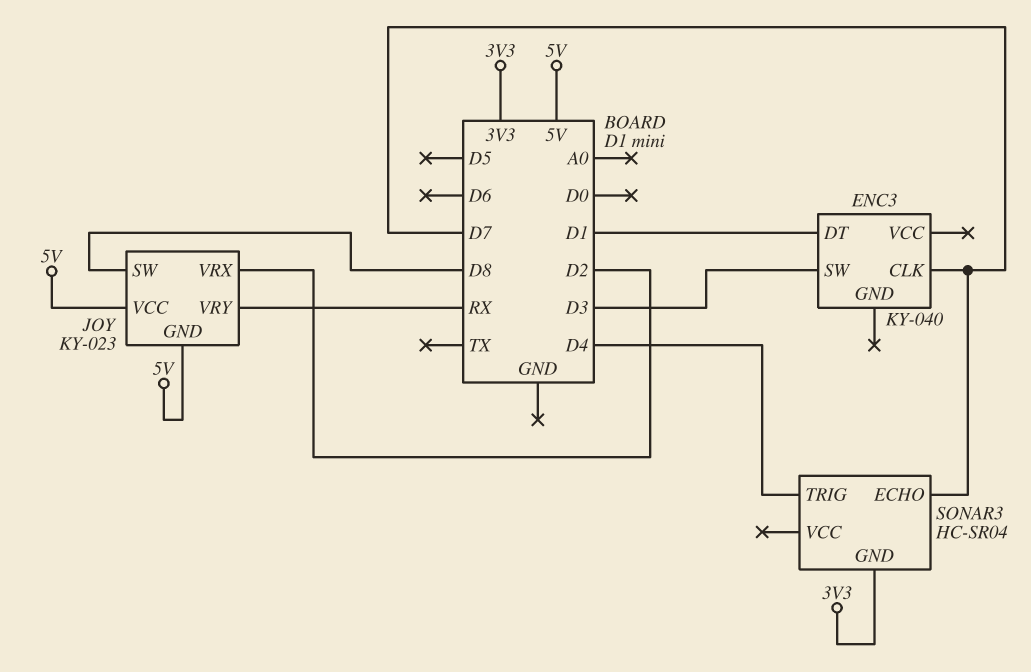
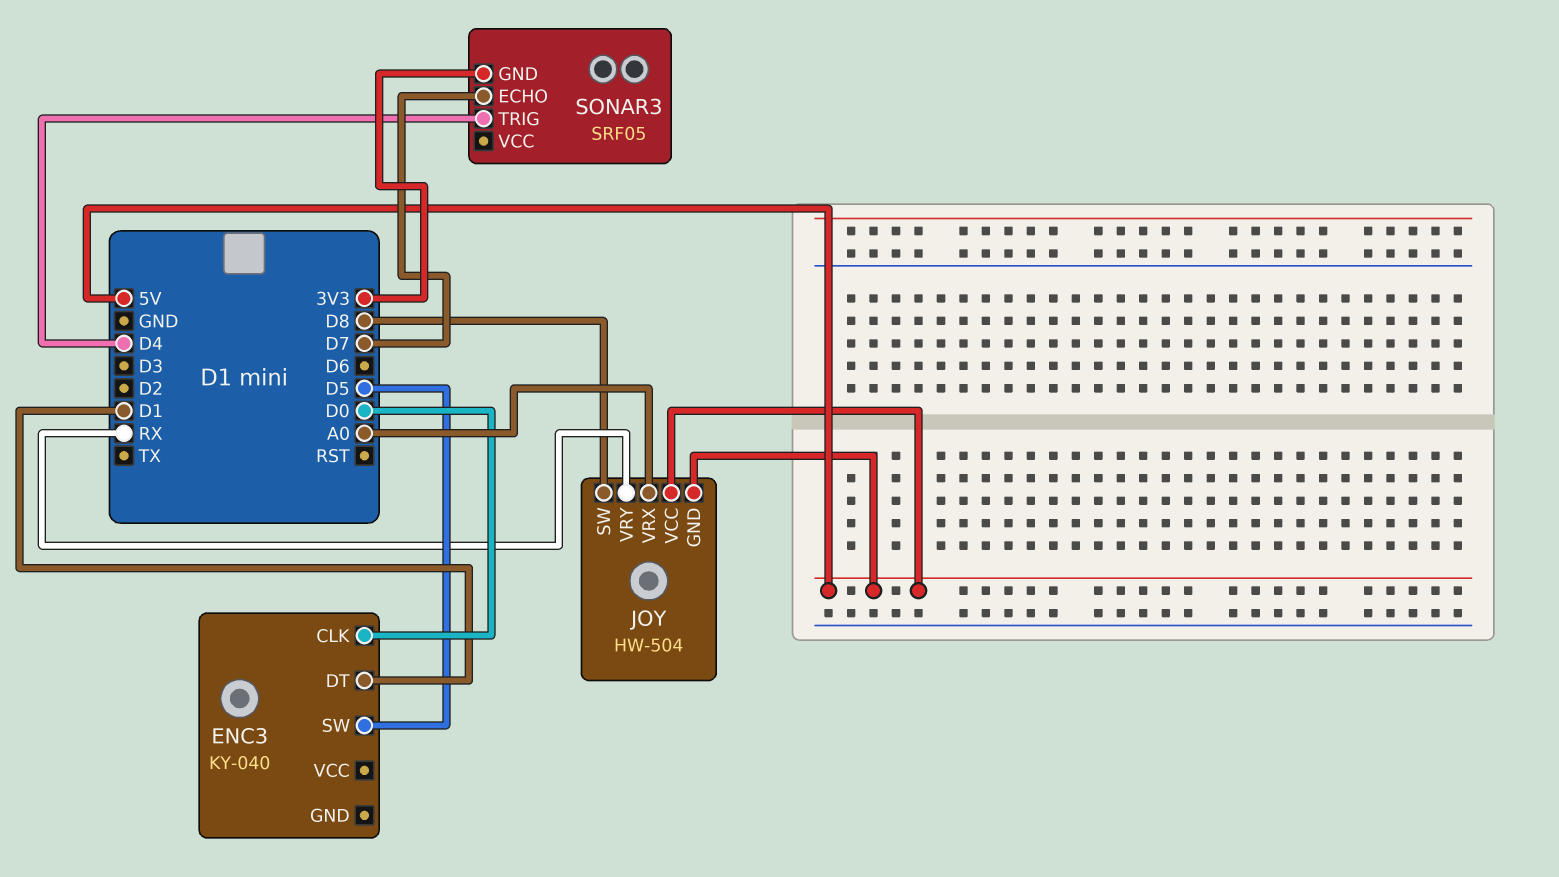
ENC3 pin CLK: D7 -> D0
ENC3 pin SW: D3 -> D5
JOY: KY-023 -> HW-504
JOY pin VRX: D2 -> A0
SONAR3: HC-SR04 -> SRF05

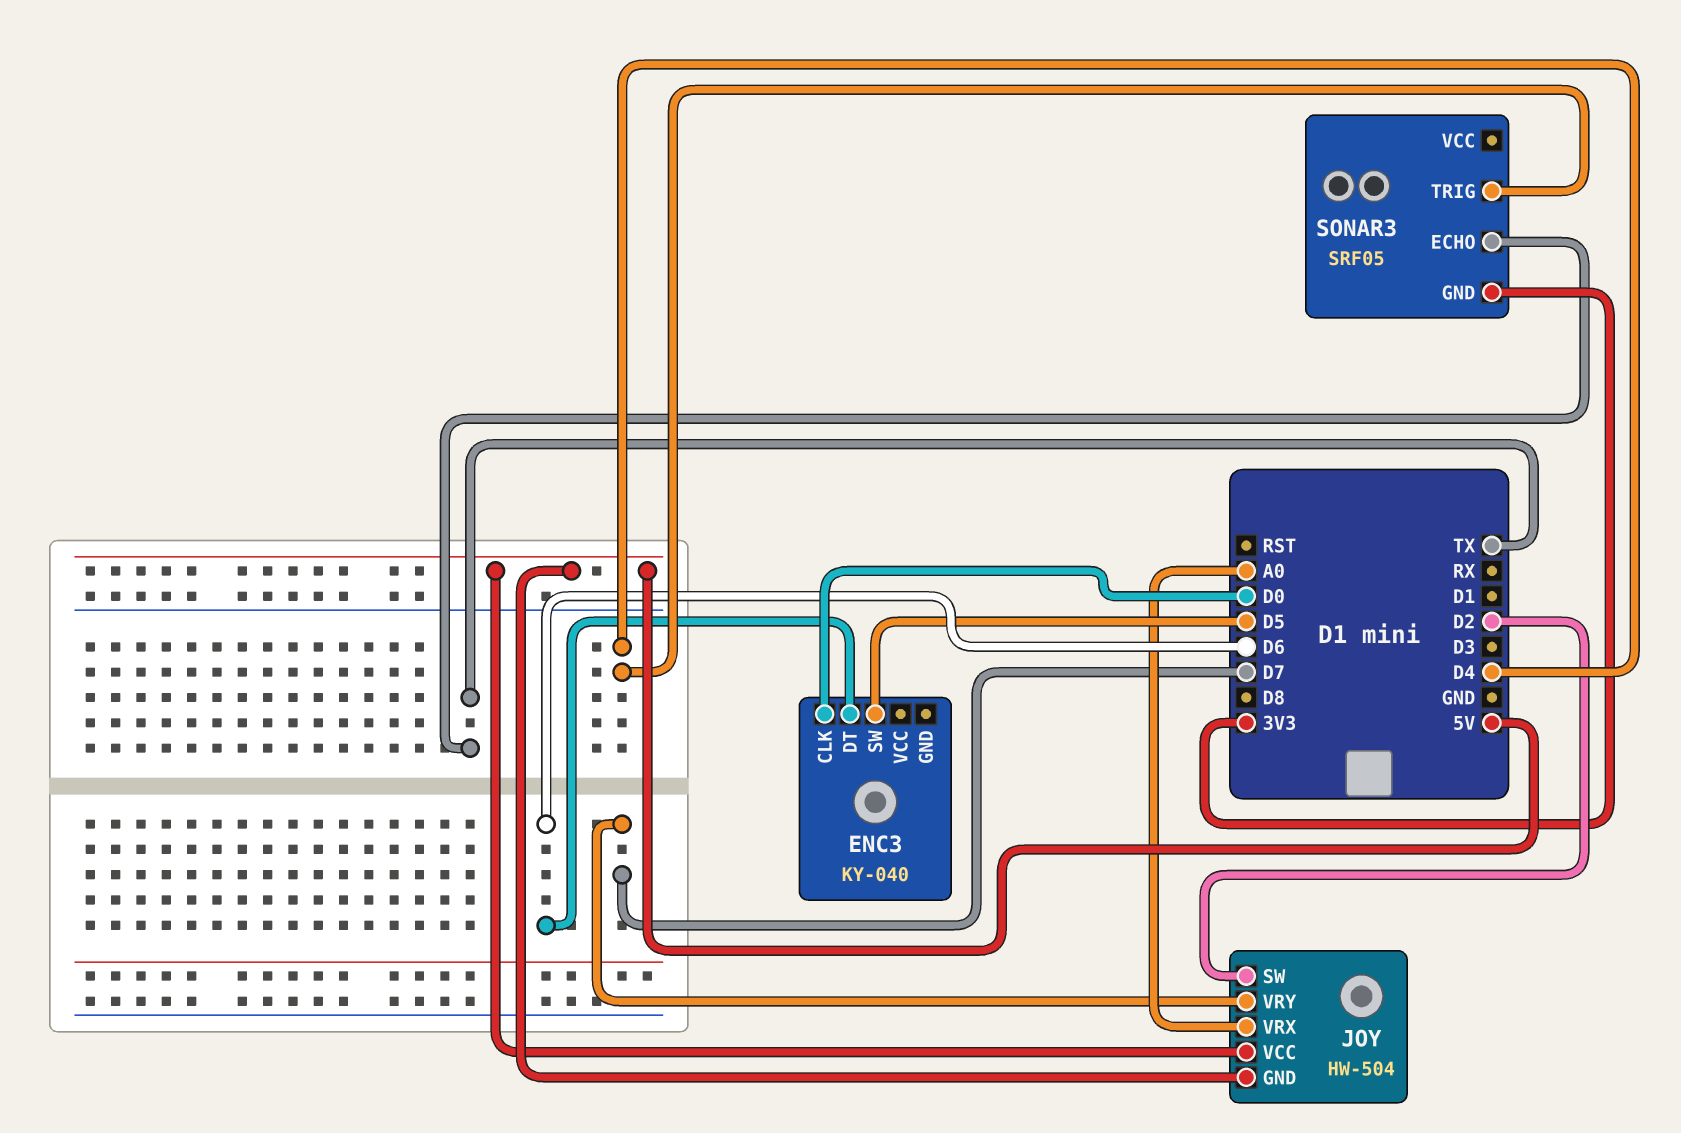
ENC3 pin DT: D1 -> D6
JOY pin SW: D8 -> D2
JOY pin VRY: RX -> D7
SONAR3 pin ECHO: D7 -> TX

